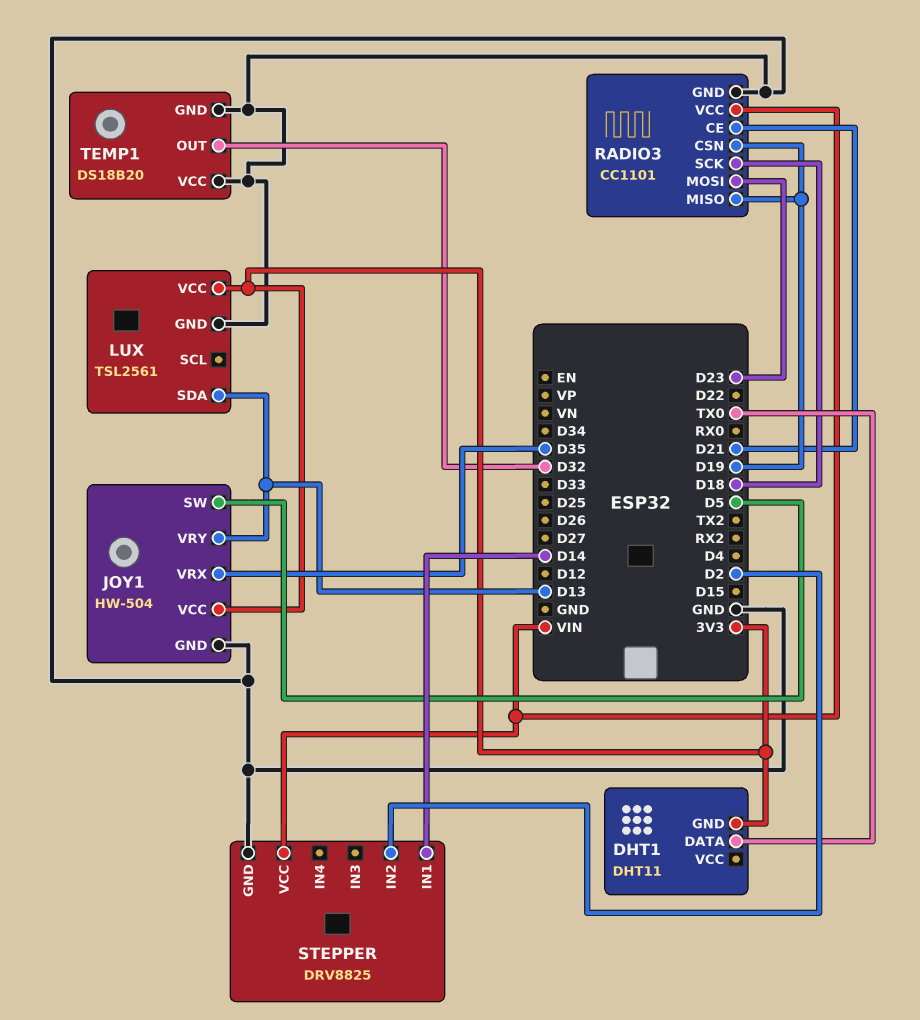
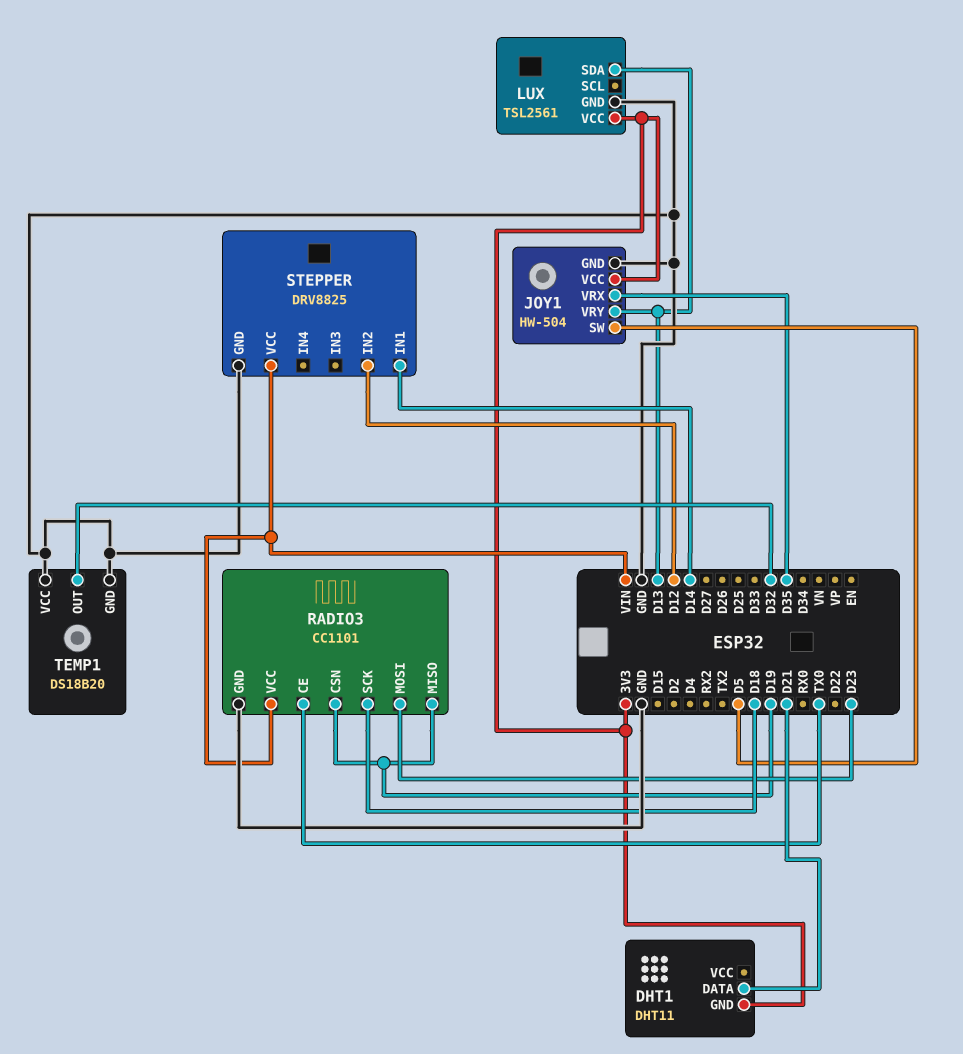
DHT1 pin DATA: TX0 -> D21
RADIO3 pin CE: D21 -> TX0
STEPPER pin IN2: D2 -> D12

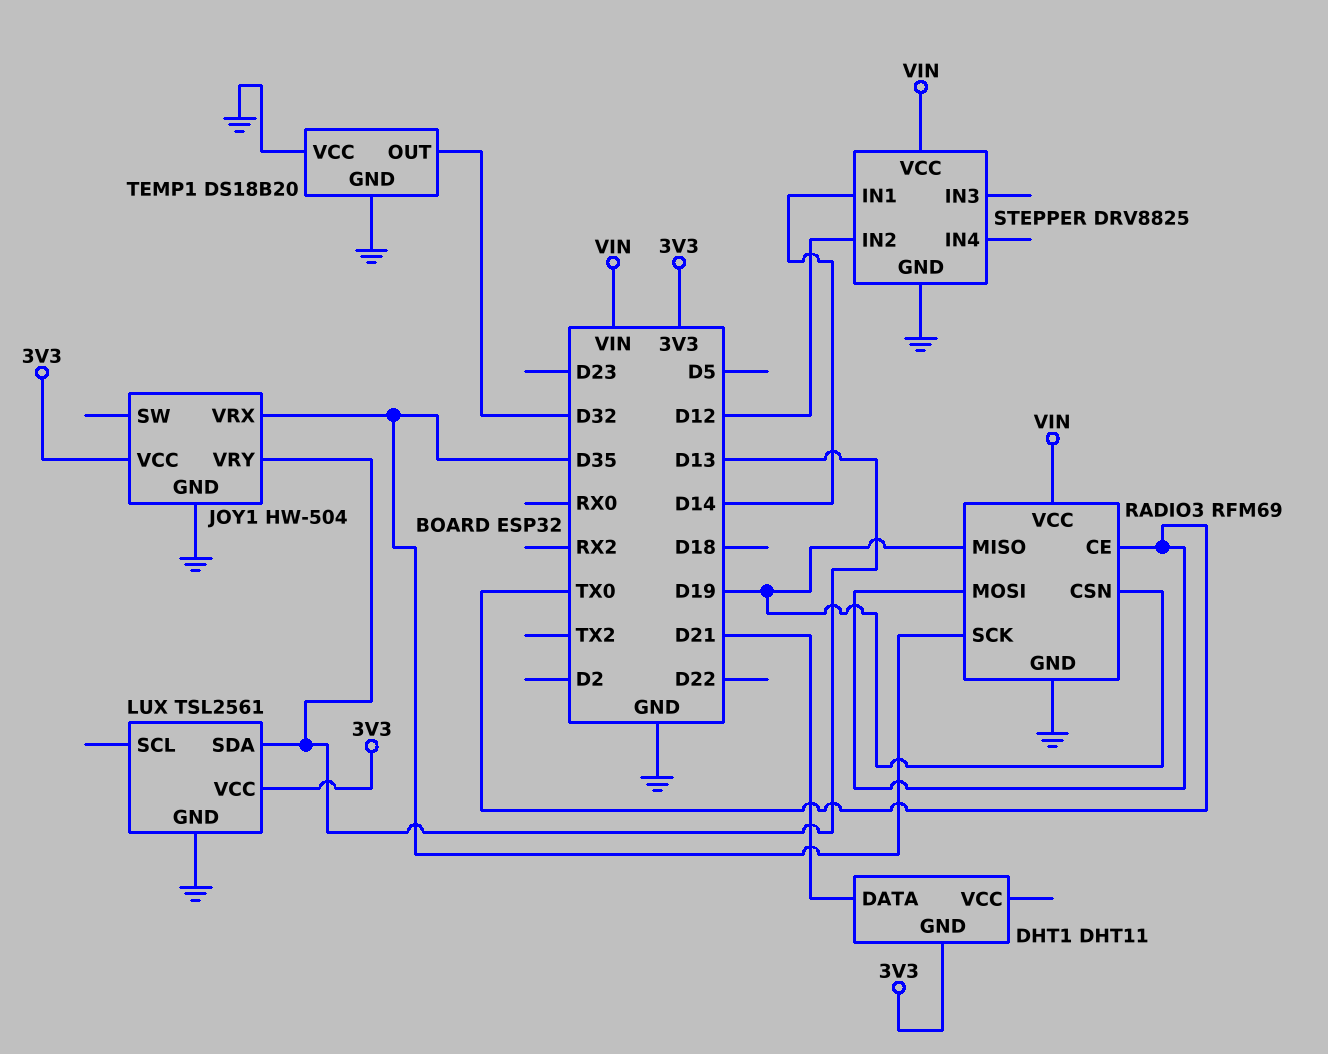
JOY1 pin SW: D5 -> none
RADIO3: CC1101 -> RFM69
RADIO3 pin MOSI: D23 -> TX0
RADIO3 pin SCK: D18 -> D35

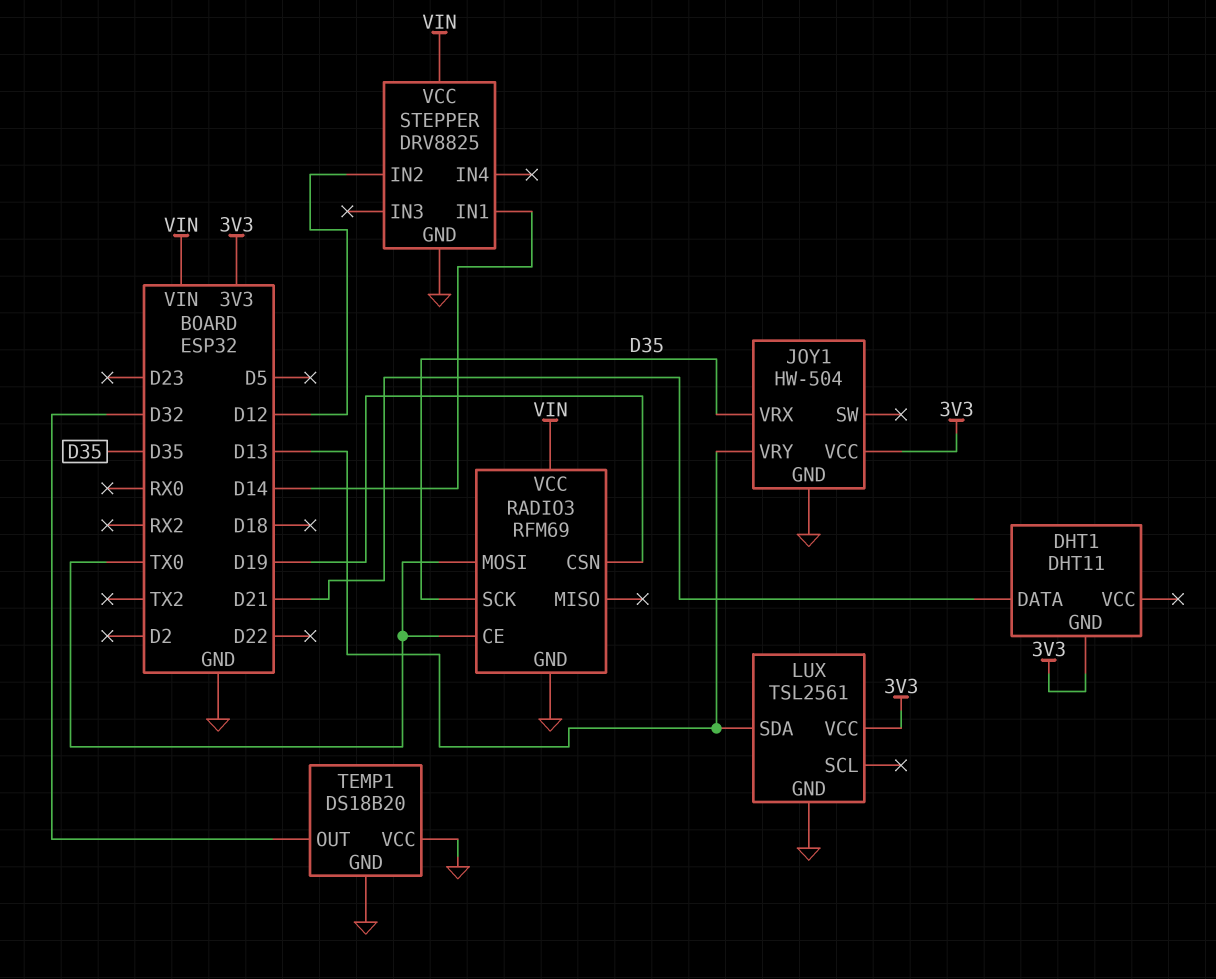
RADIO3 pin MISO: D19 -> none

